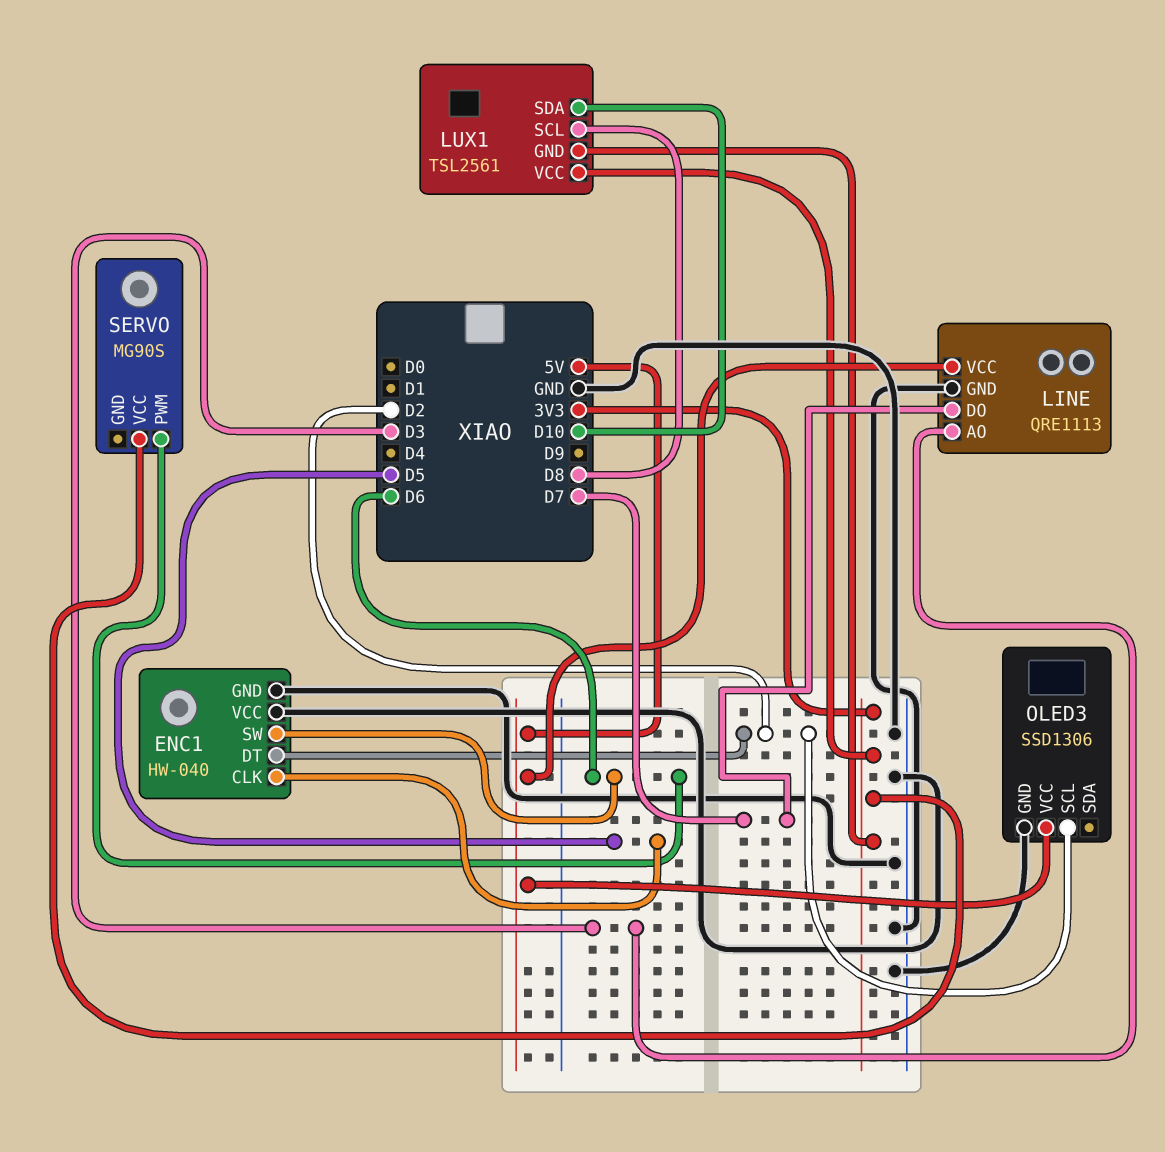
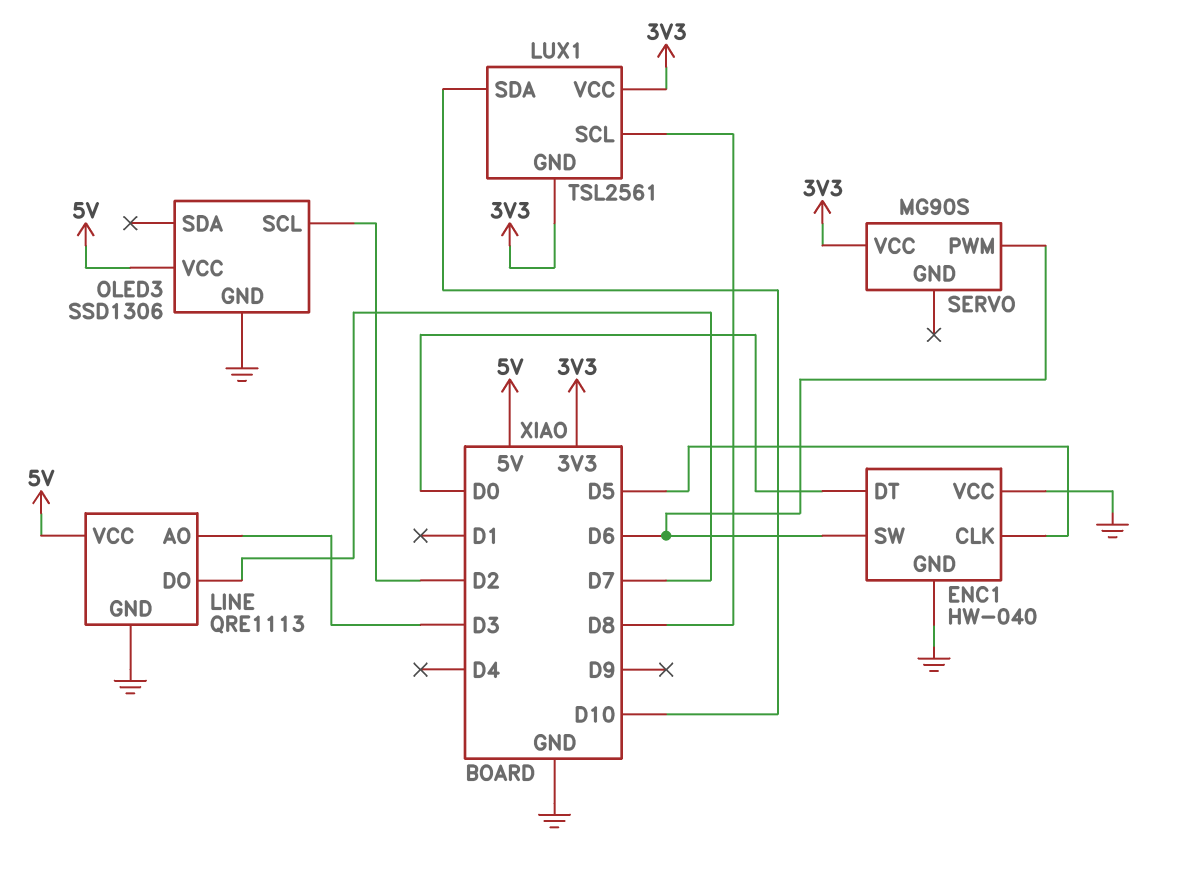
ENC1 pin DT: D2 -> D0

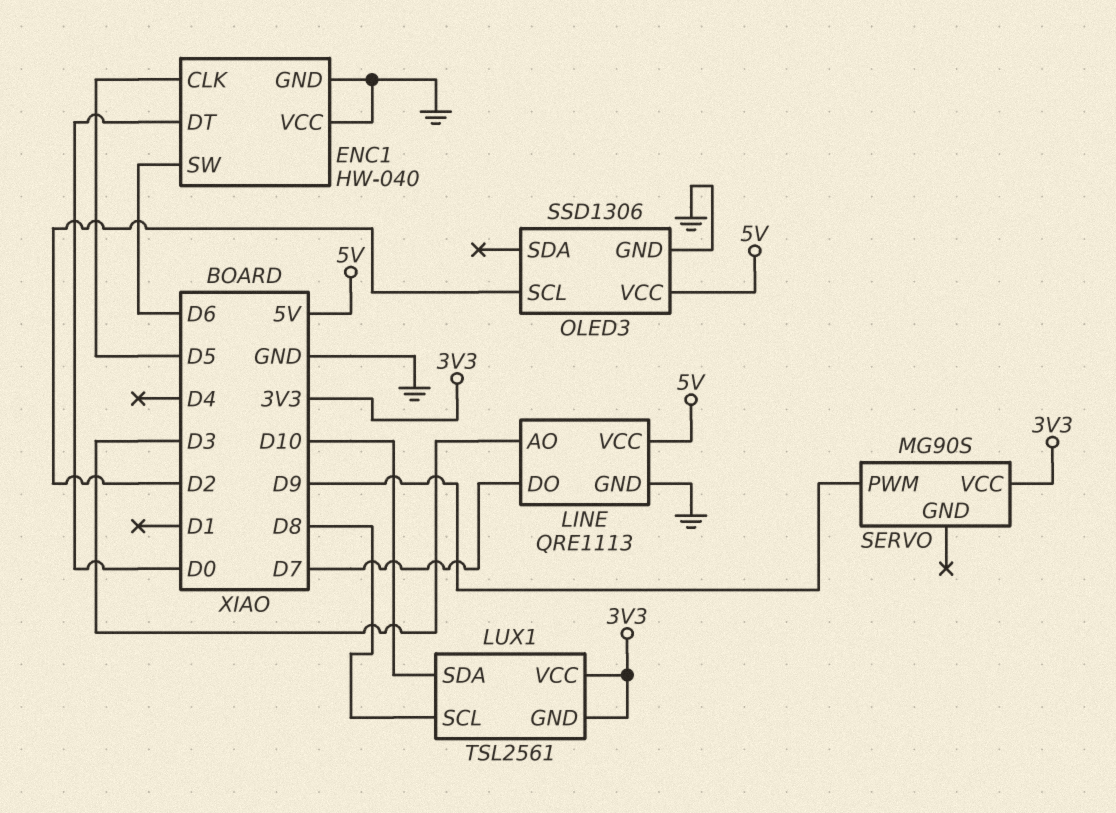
SERVO pin PWM: D6 -> D9

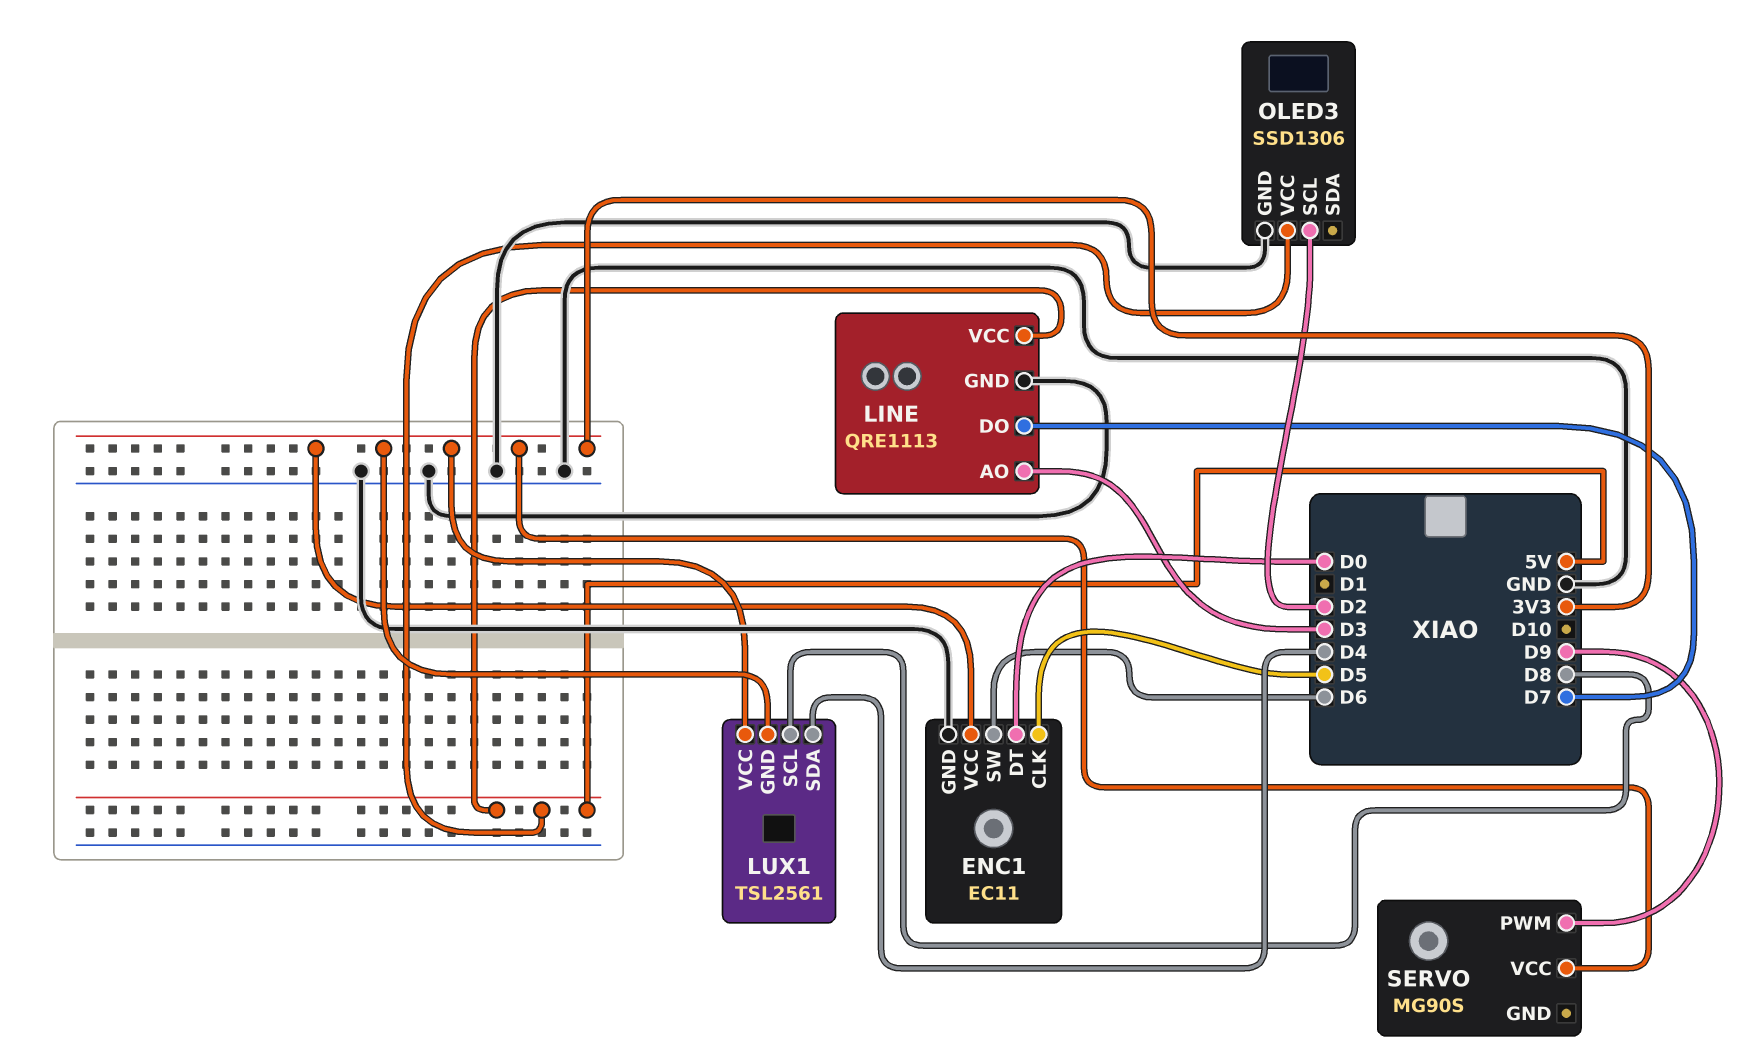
ENC1: HW-040 -> EC11
ENC1 pin VCC: GND -> 3V3
LUX1 pin SDA: D10 -> D4

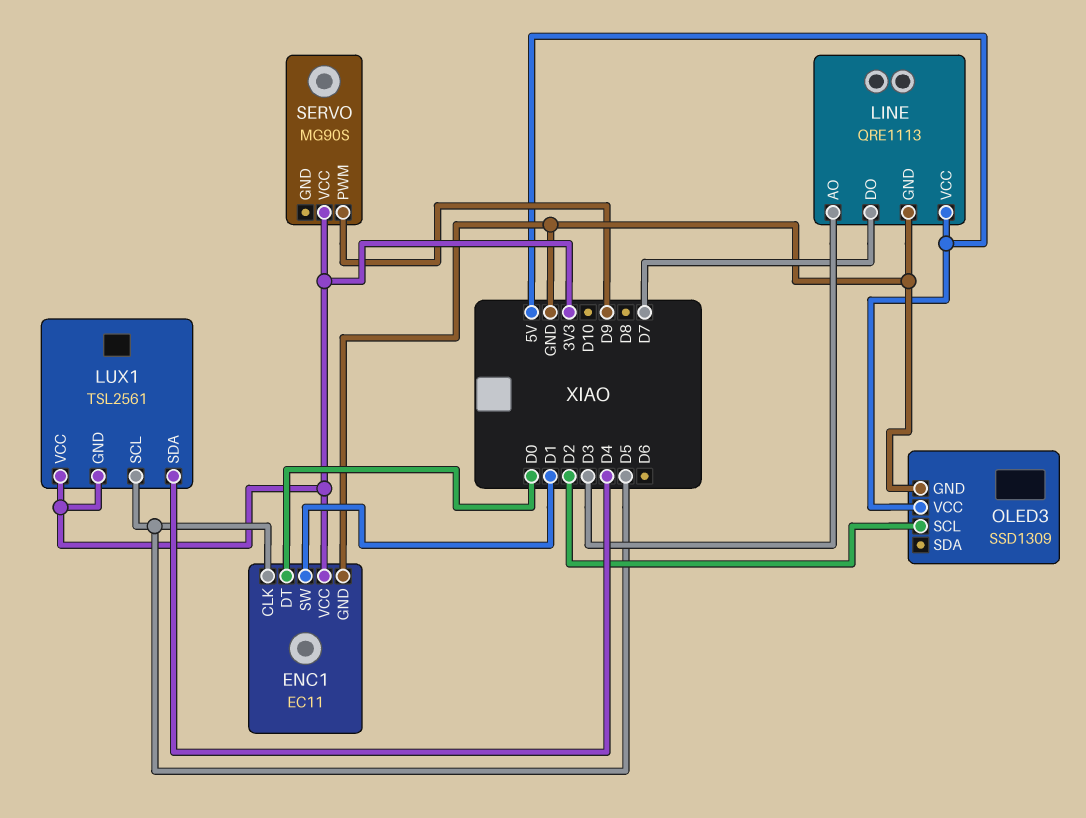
ENC1 pin SW: D6 -> D1
LUX1 pin SCL: D8 -> D5
OLED3: SSD1306 -> SSD1309

